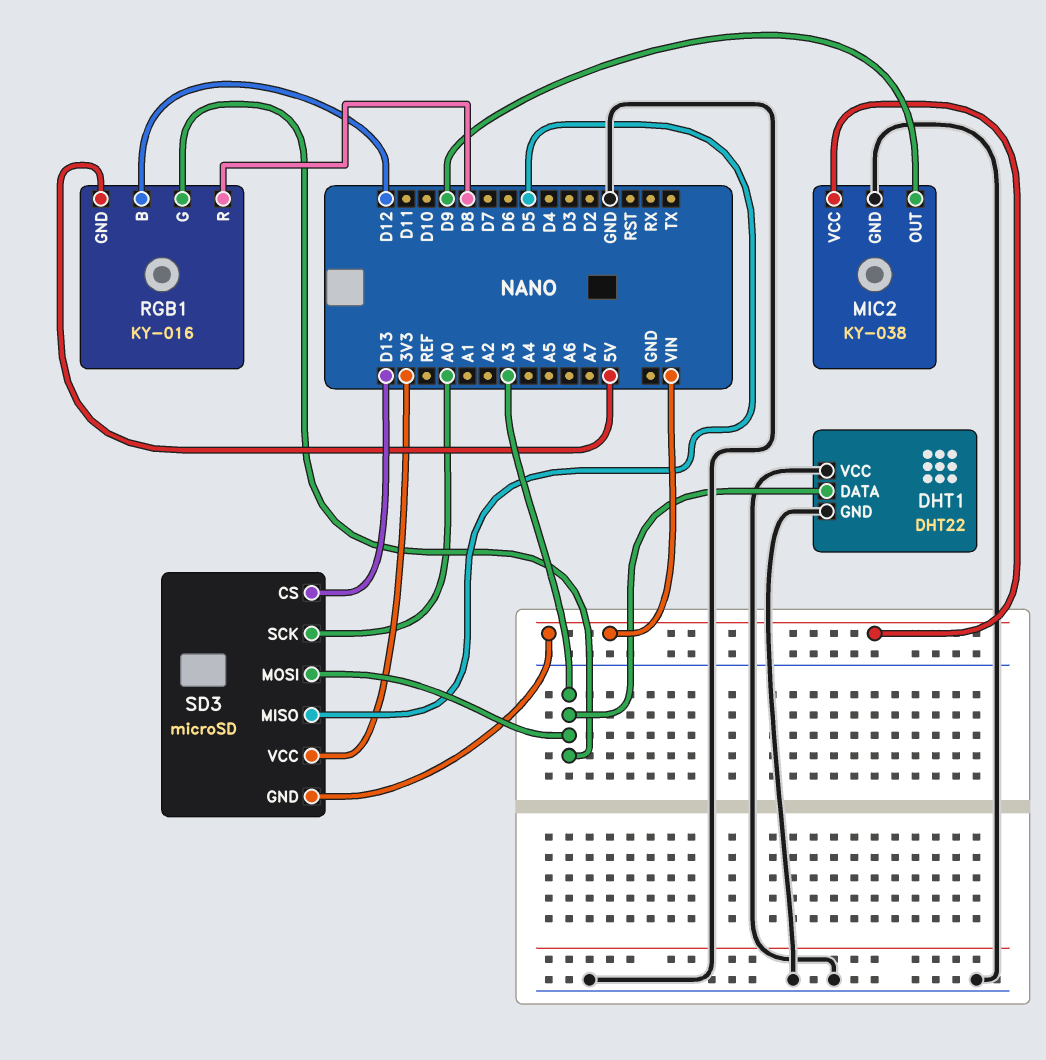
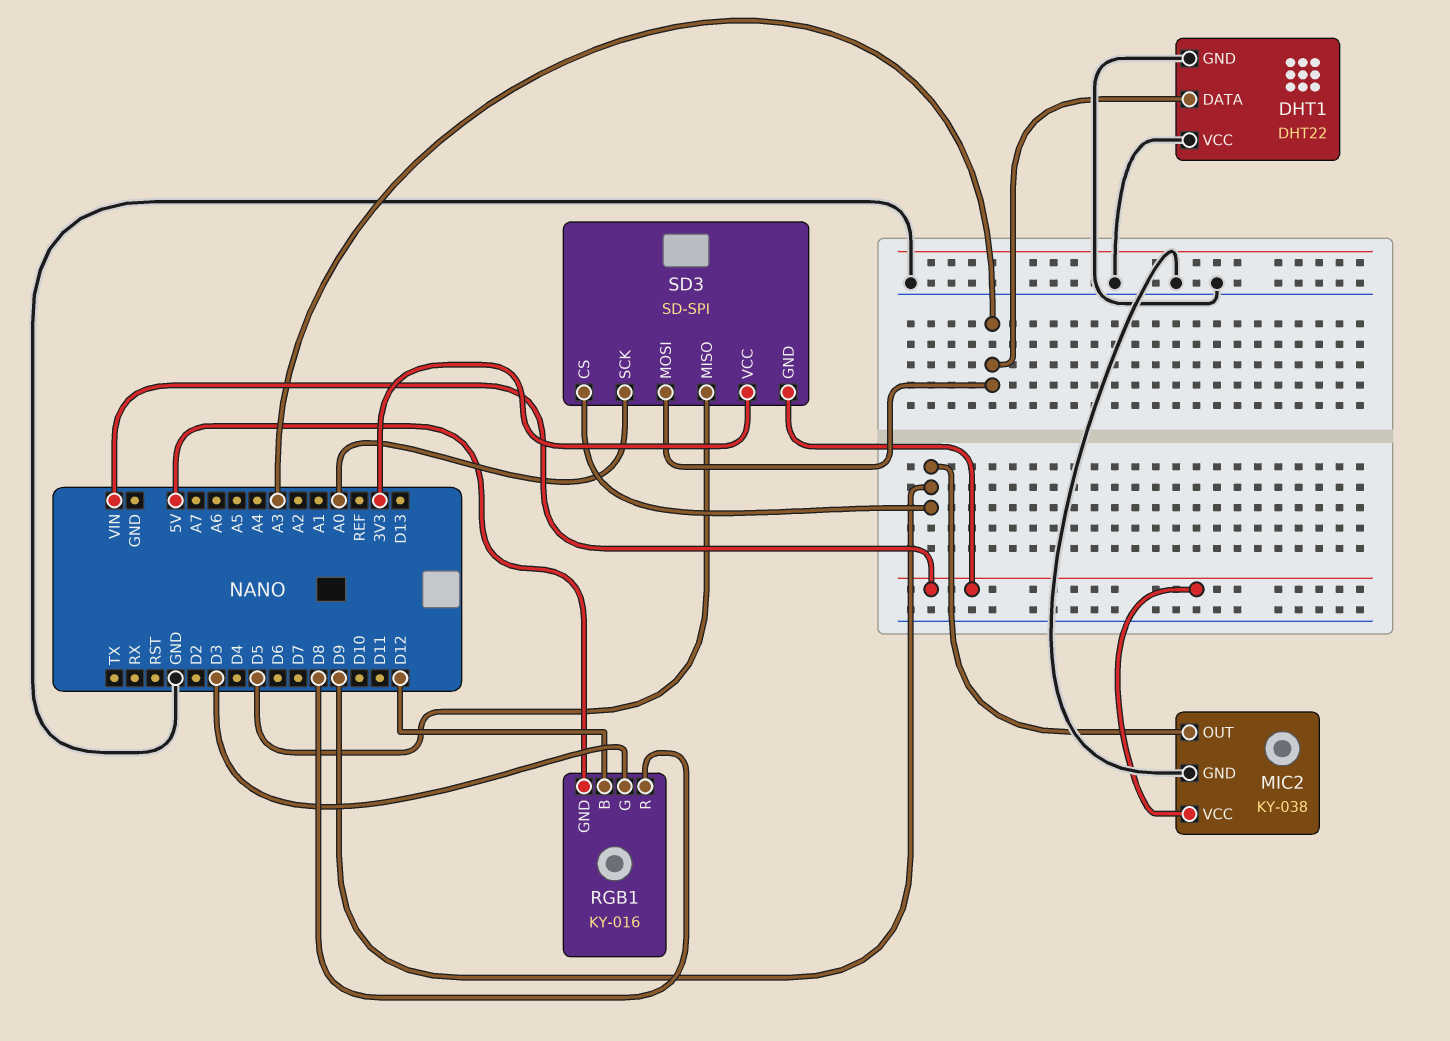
RGB1 pin G: A3 -> D3
SD3: microSD -> SD-SPI
SD3 pin CS: D13 -> D9

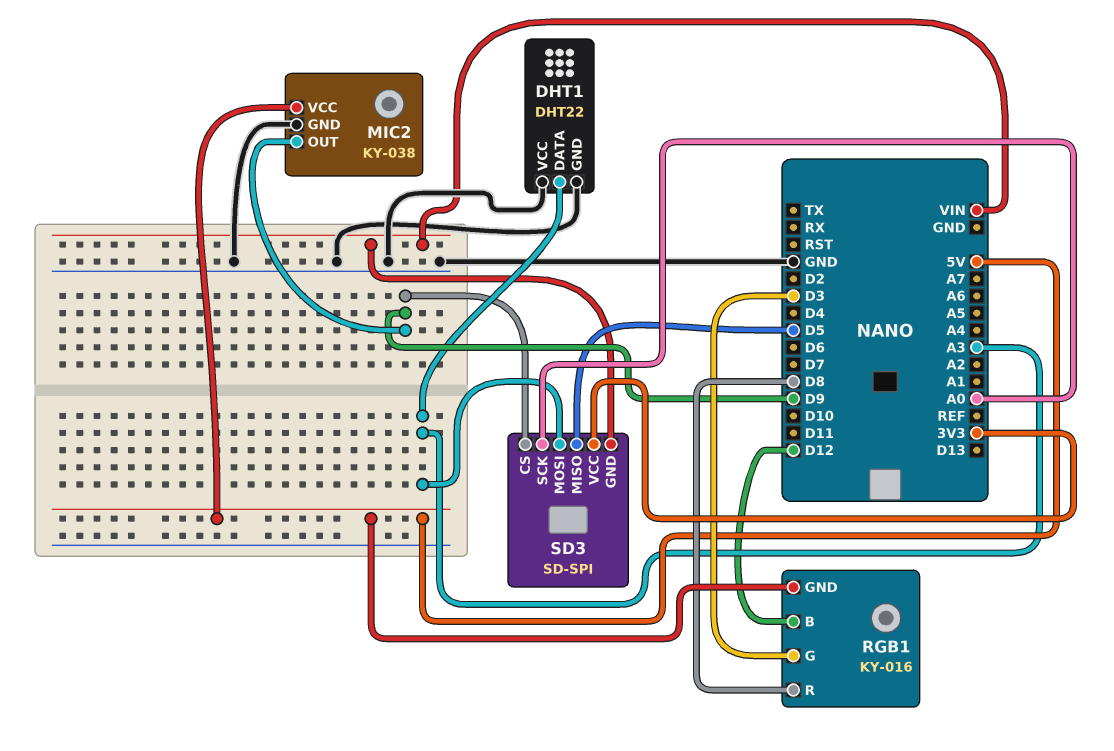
MIC2 pin VCC: VIN -> 5V

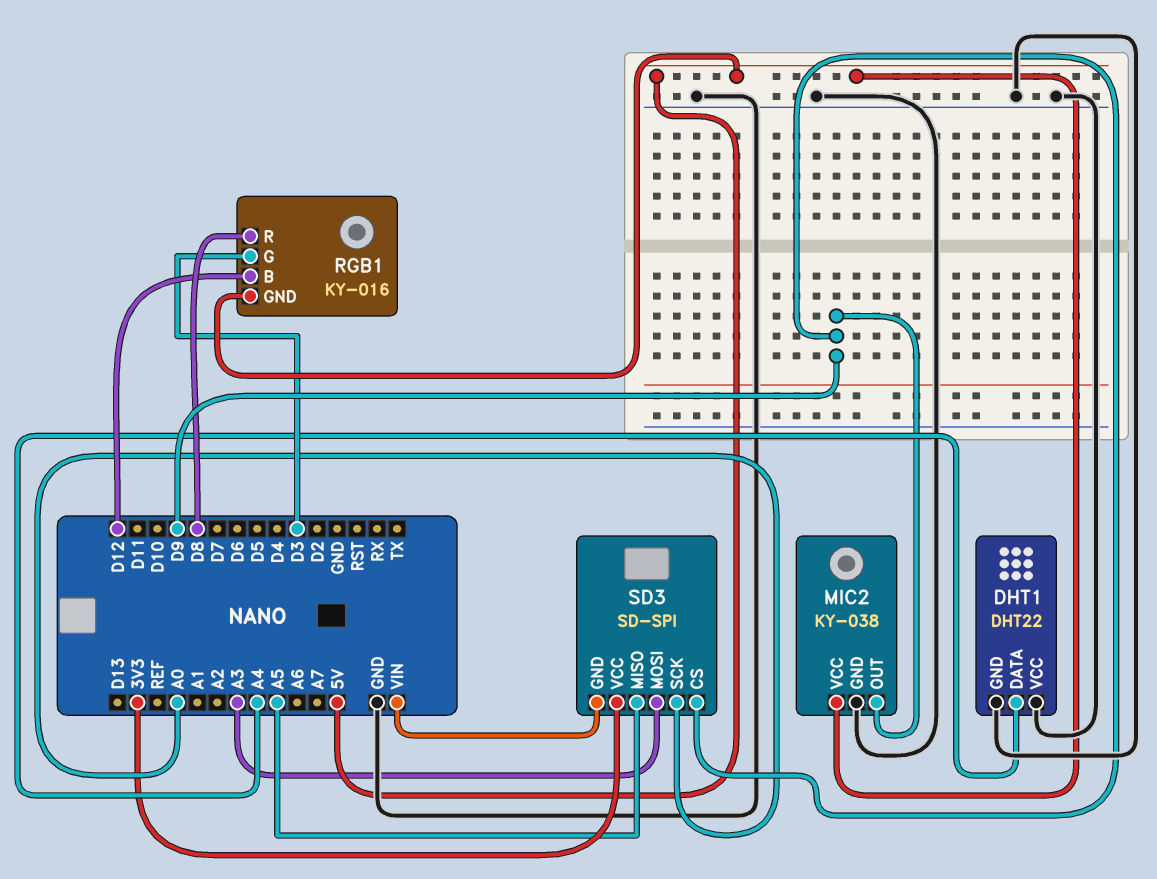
DHT1 pin DATA: A3 -> A4
SD3 pin MISO: D5 -> A5

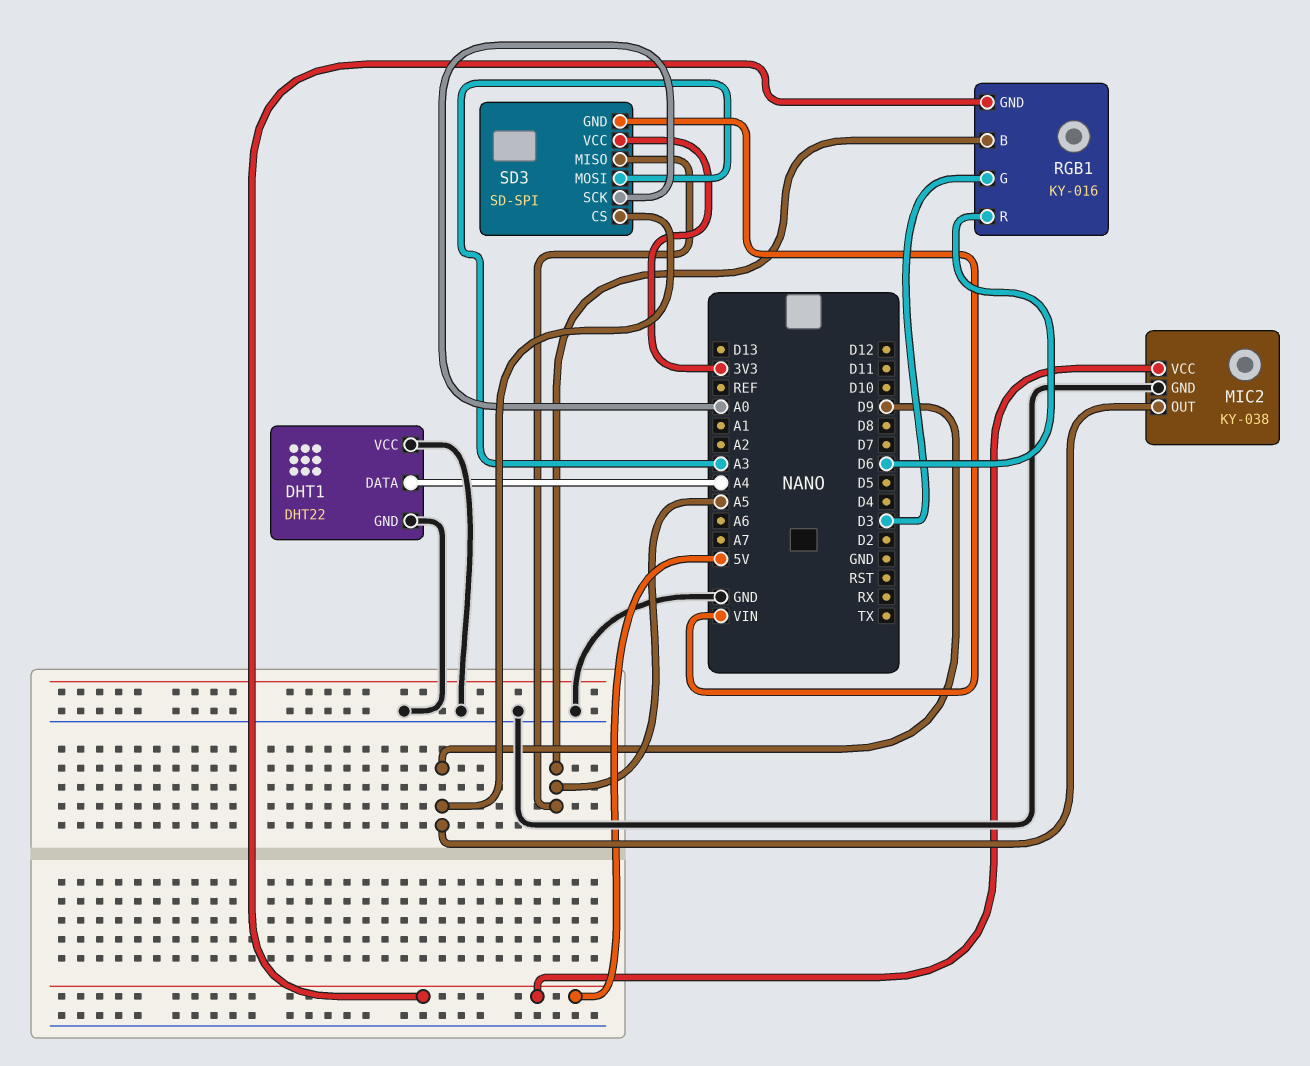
RGB1 pin B: D12 -> A5
RGB1 pin R: D8 -> D6

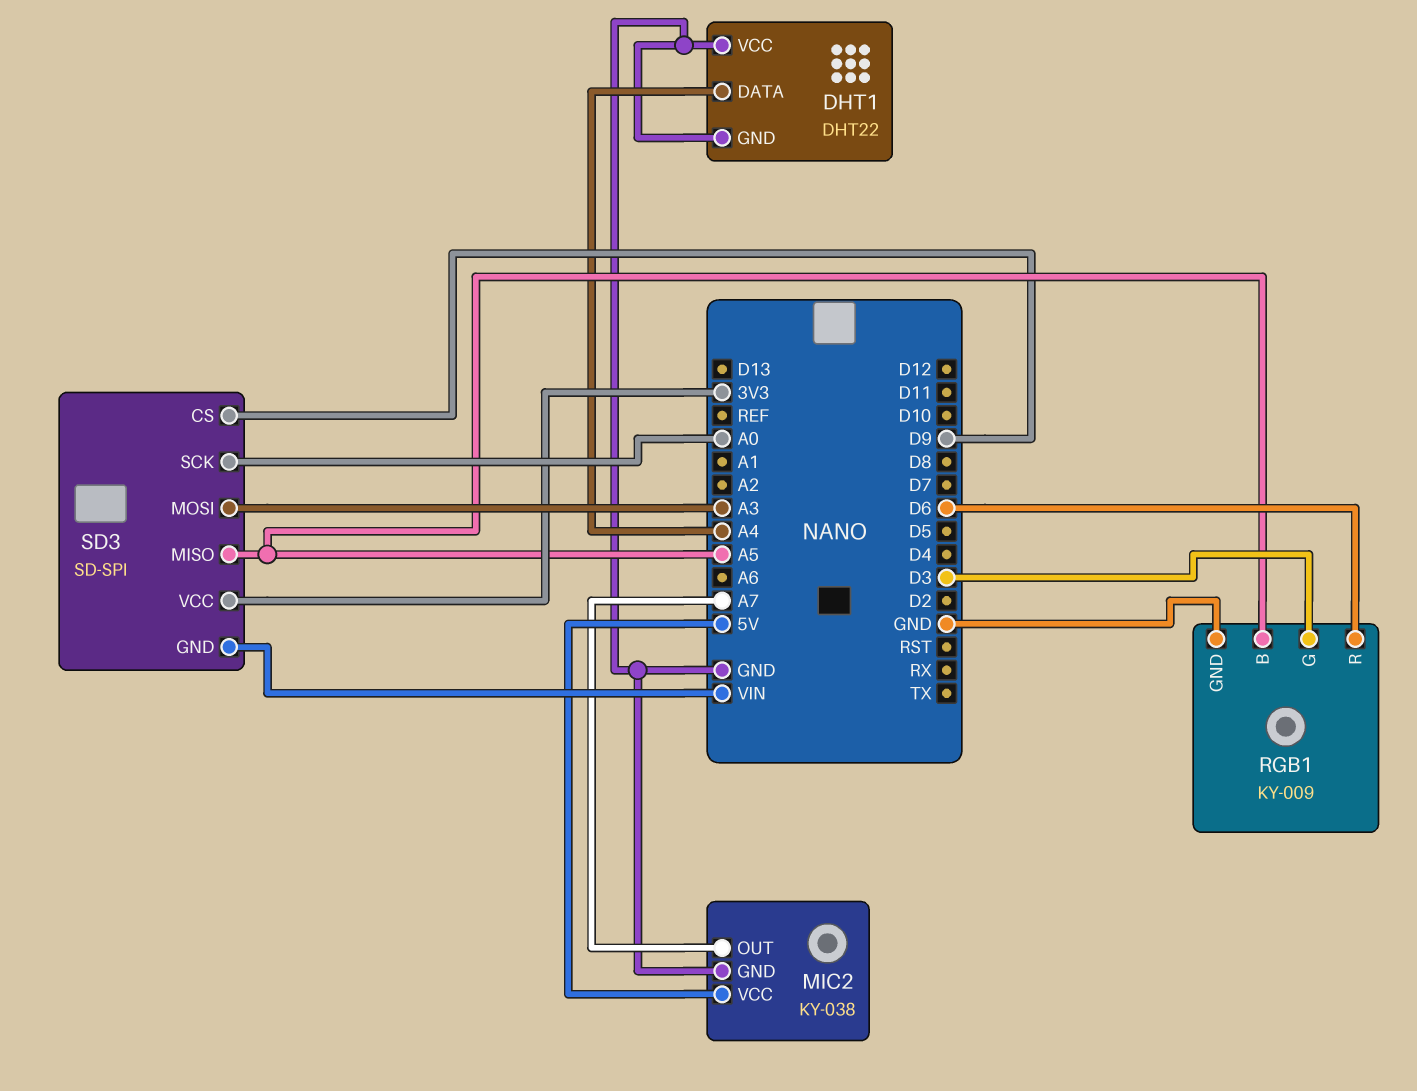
MIC2 pin OUT: D9 -> A7
RGB1: KY-016 -> KY-009
RGB1 pin GND: 5V -> GND

